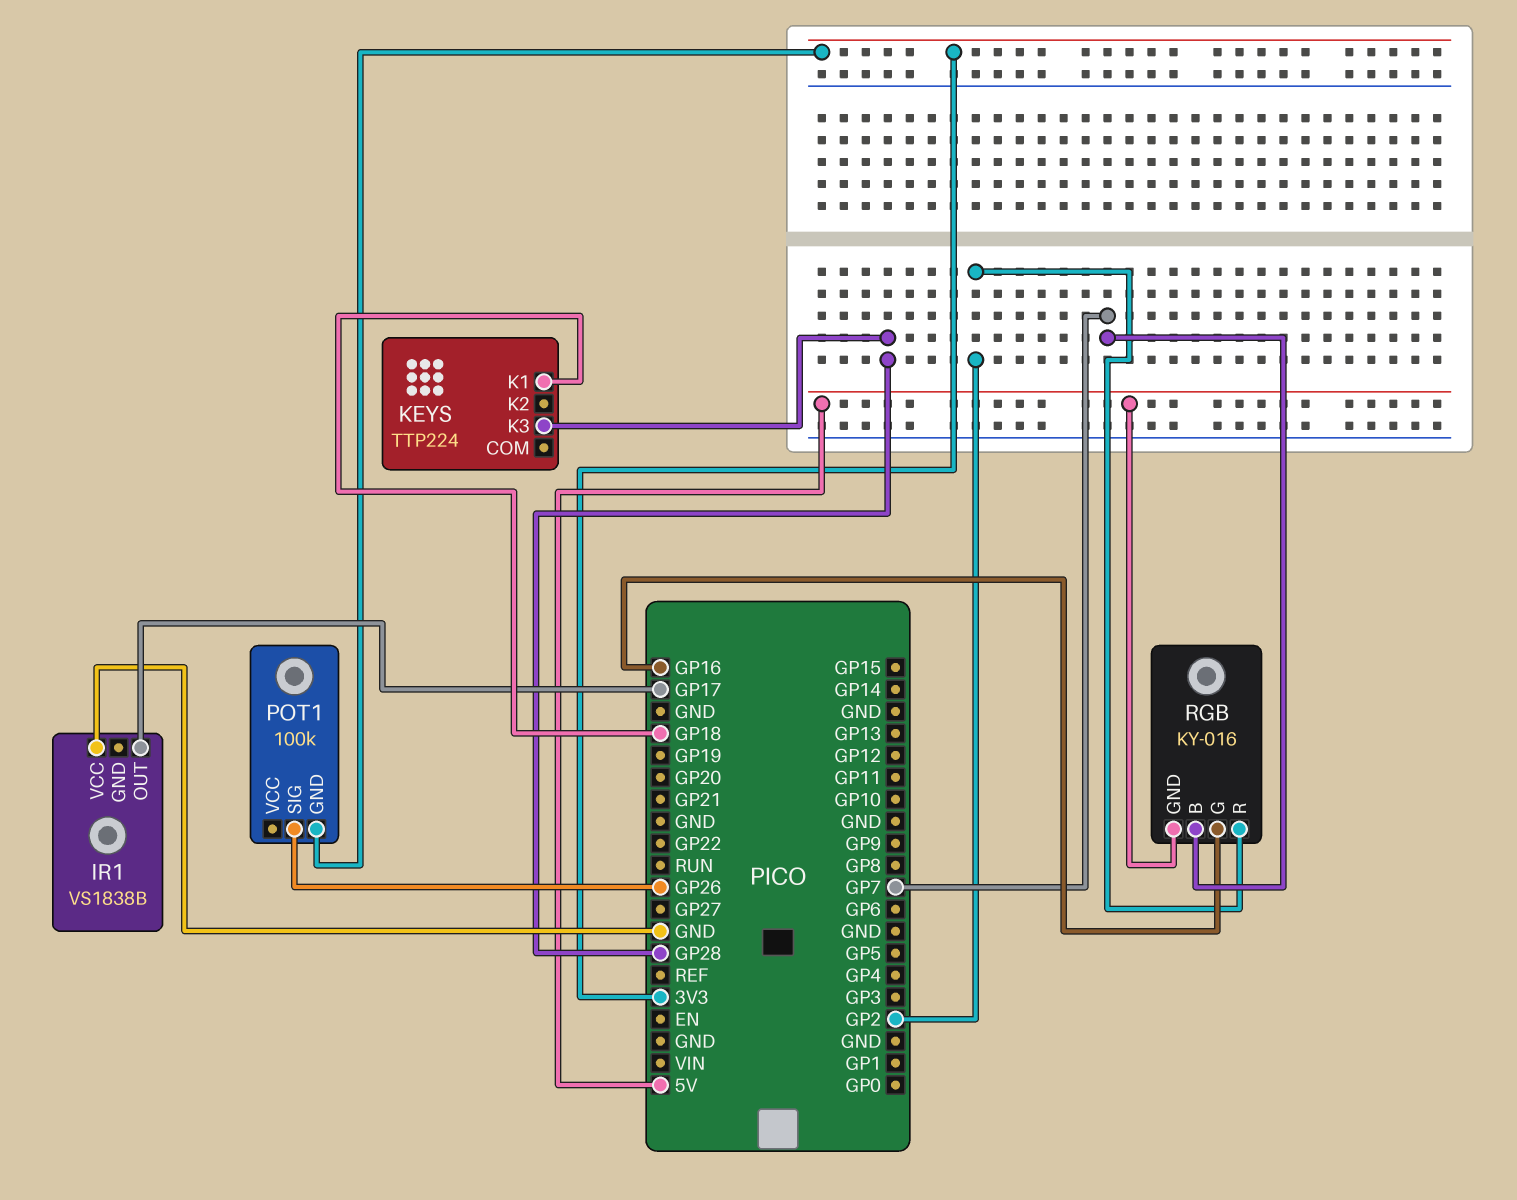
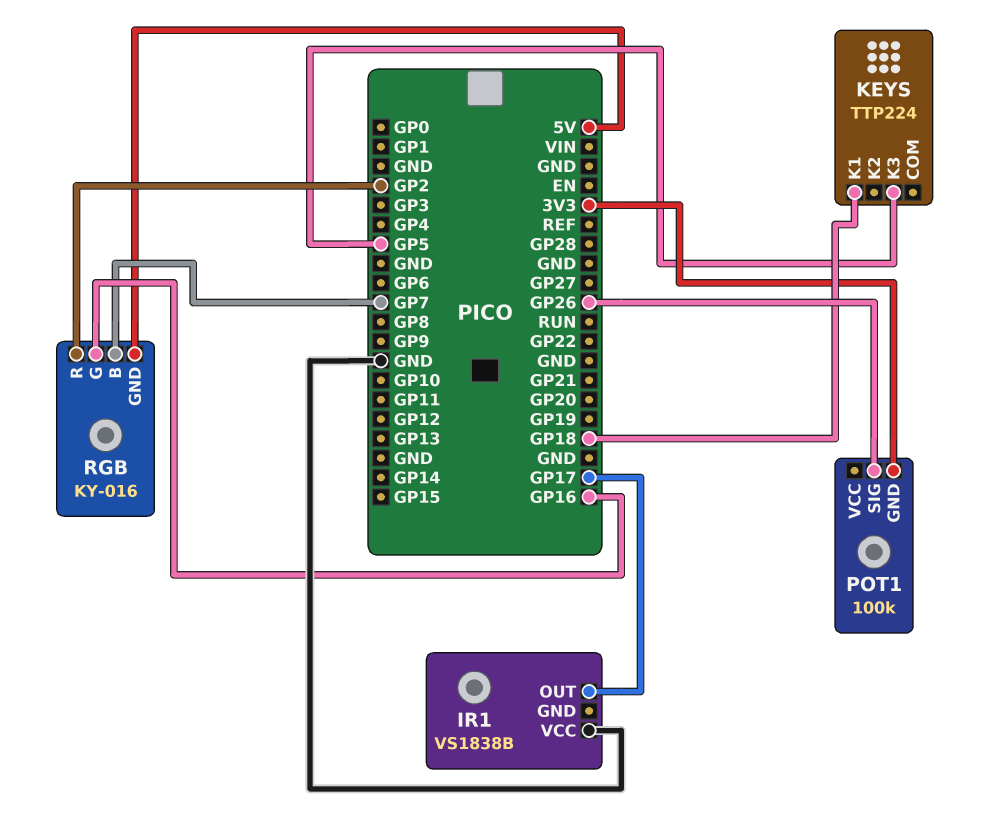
KEYS pin K3: GP28 -> GP5

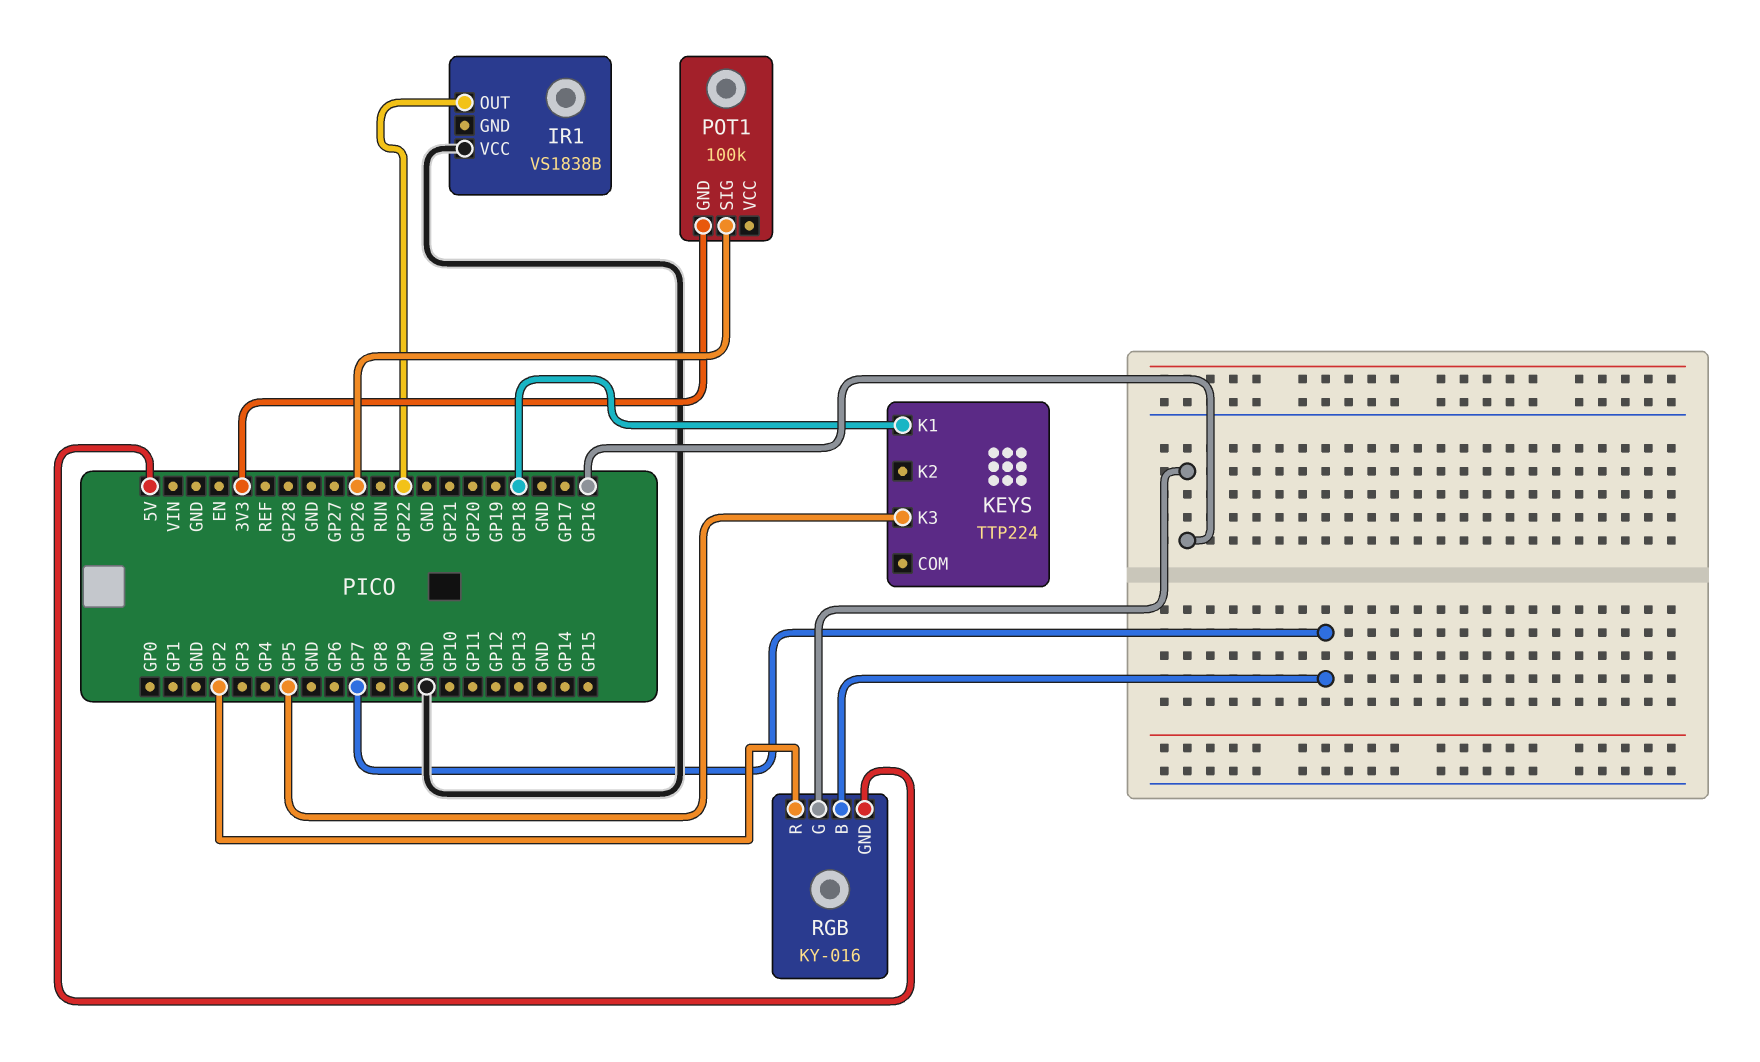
IR1 pin OUT: GP17 -> GP22

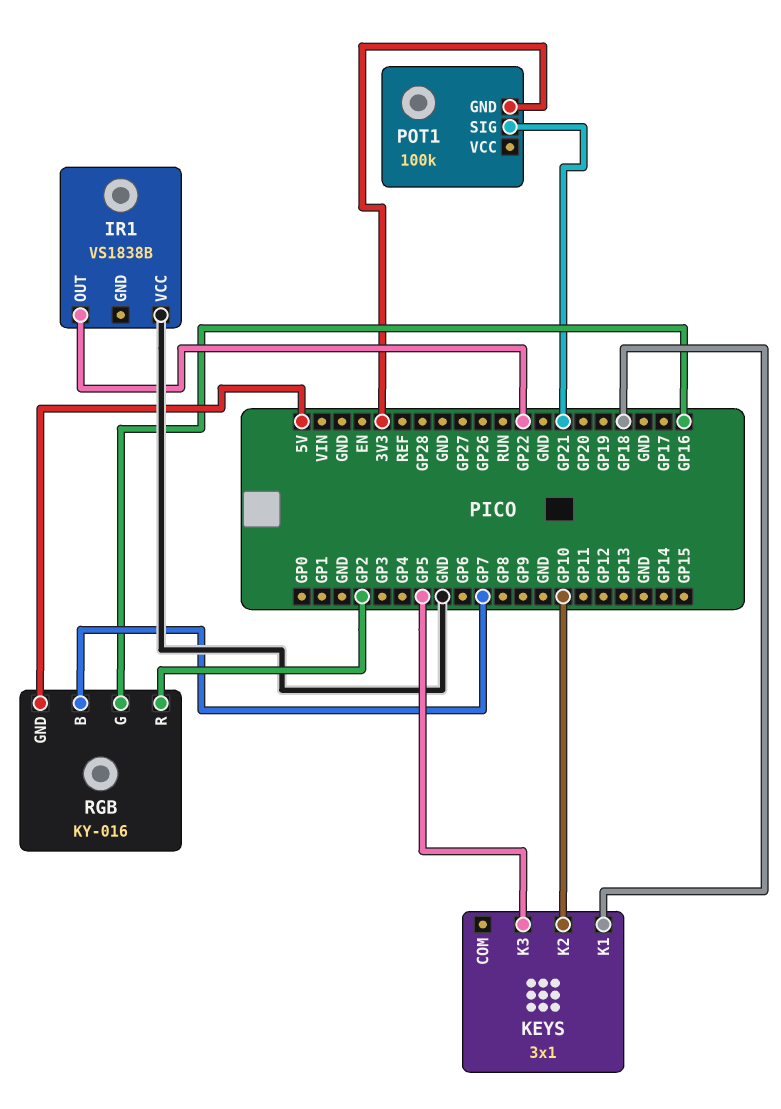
KEYS: TTP224 -> 3x1
KEYS pin K2: none -> GP10
POT1 pin SIG: GP26 -> GP21

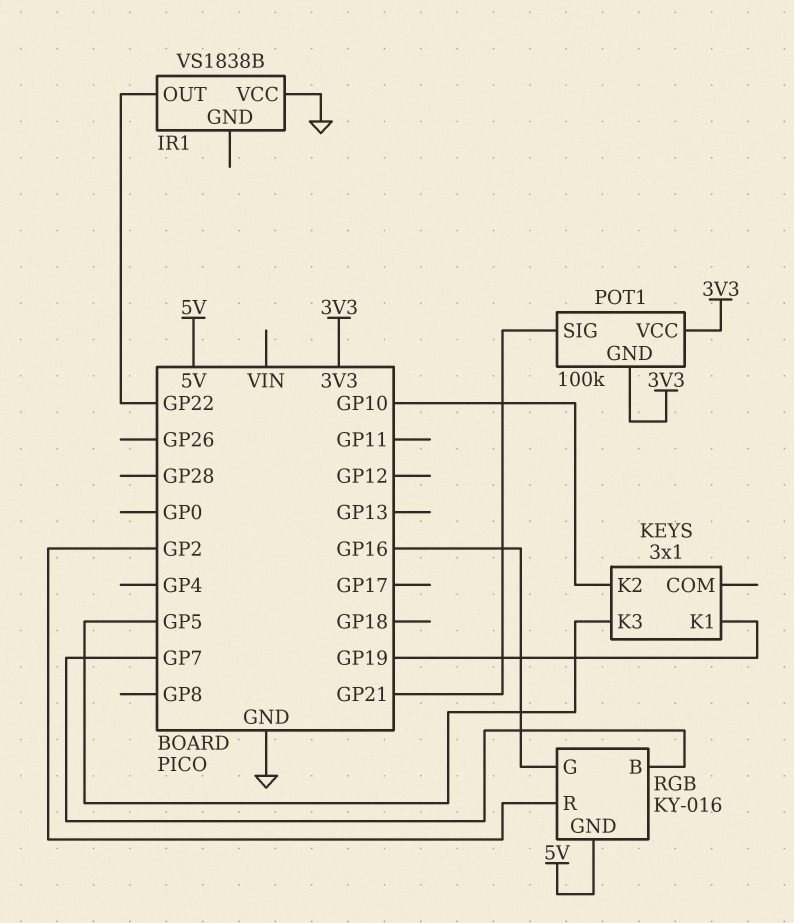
KEYS pin K1: GP18 -> GP19
POT1 pin VCC: none -> 3V3

